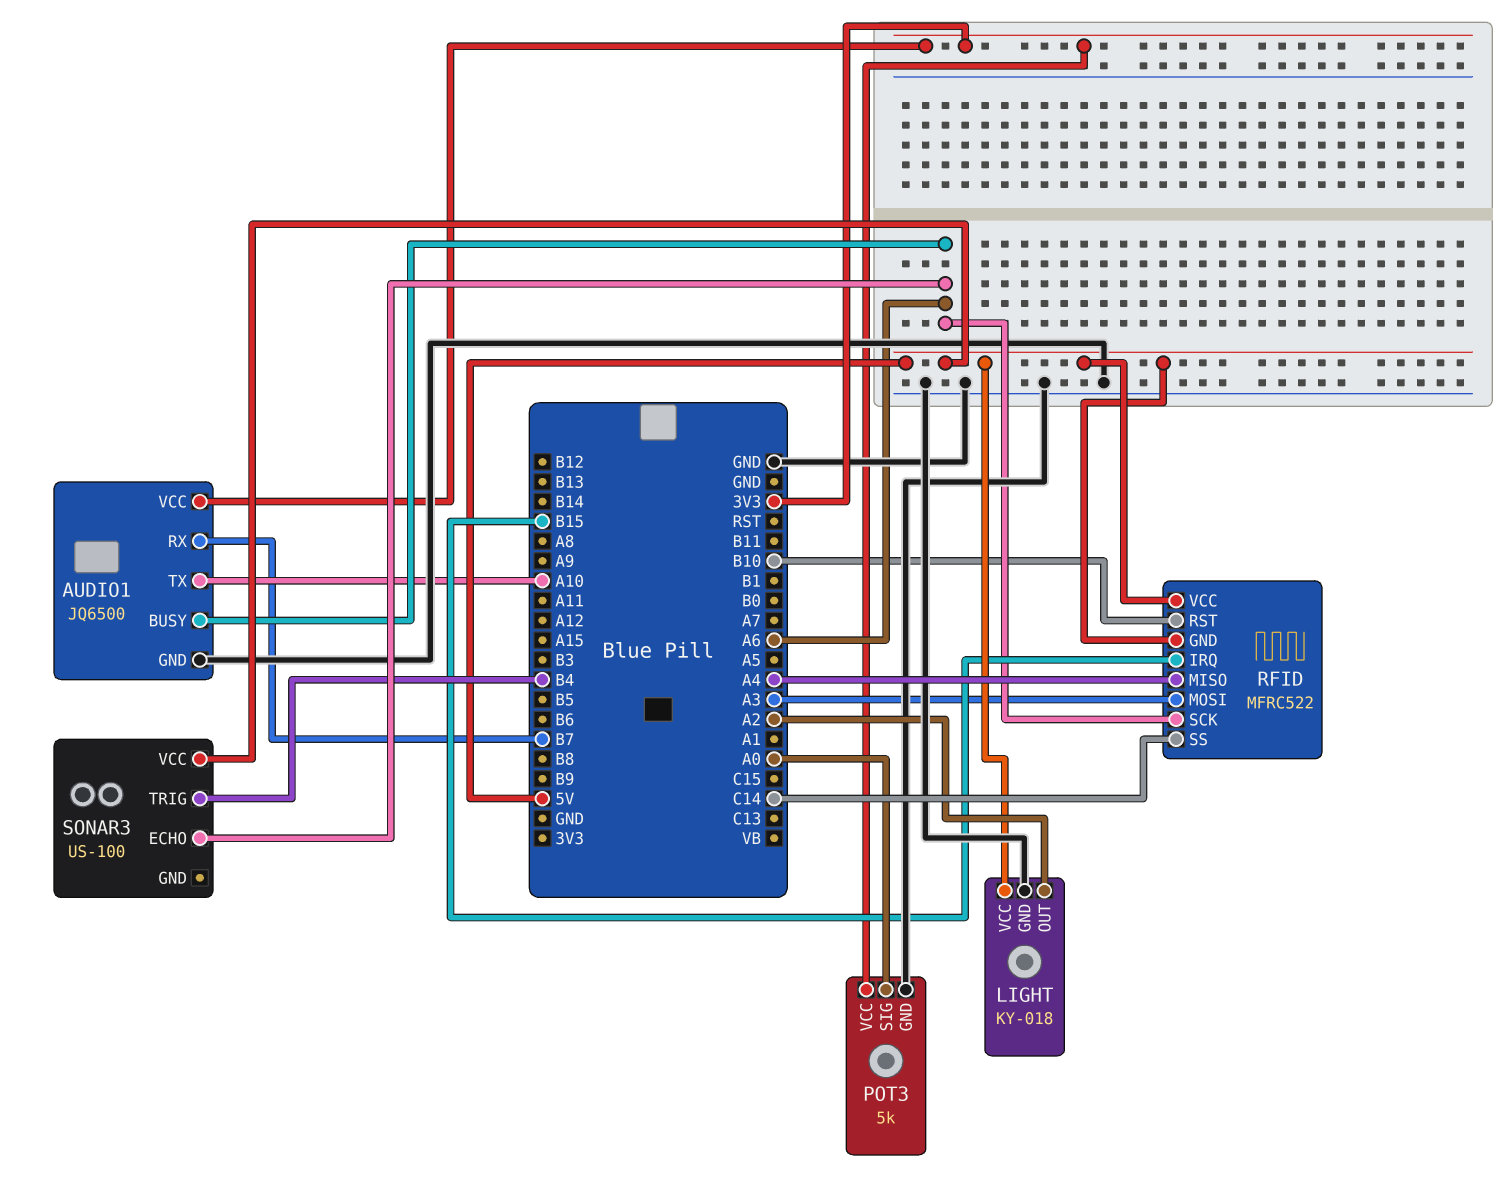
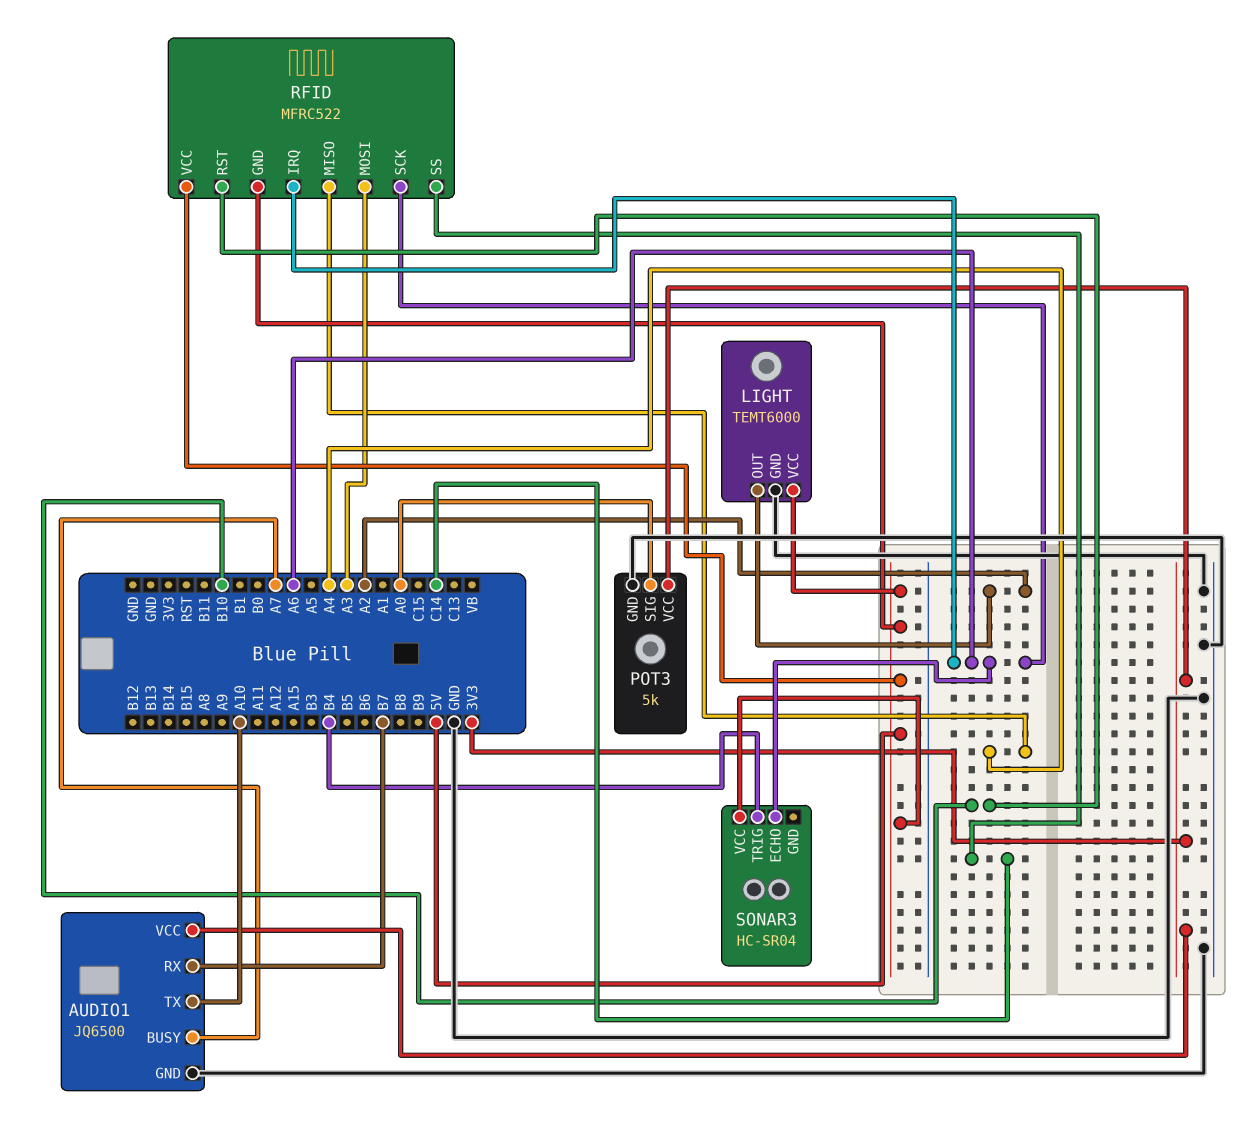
AUDIO1 pin BUSY: A6 -> A7
LIGHT: KY-018 -> TEMT6000
RFID pin IRQ: B15 -> A6
SONAR3: US-100 -> HC-SR04

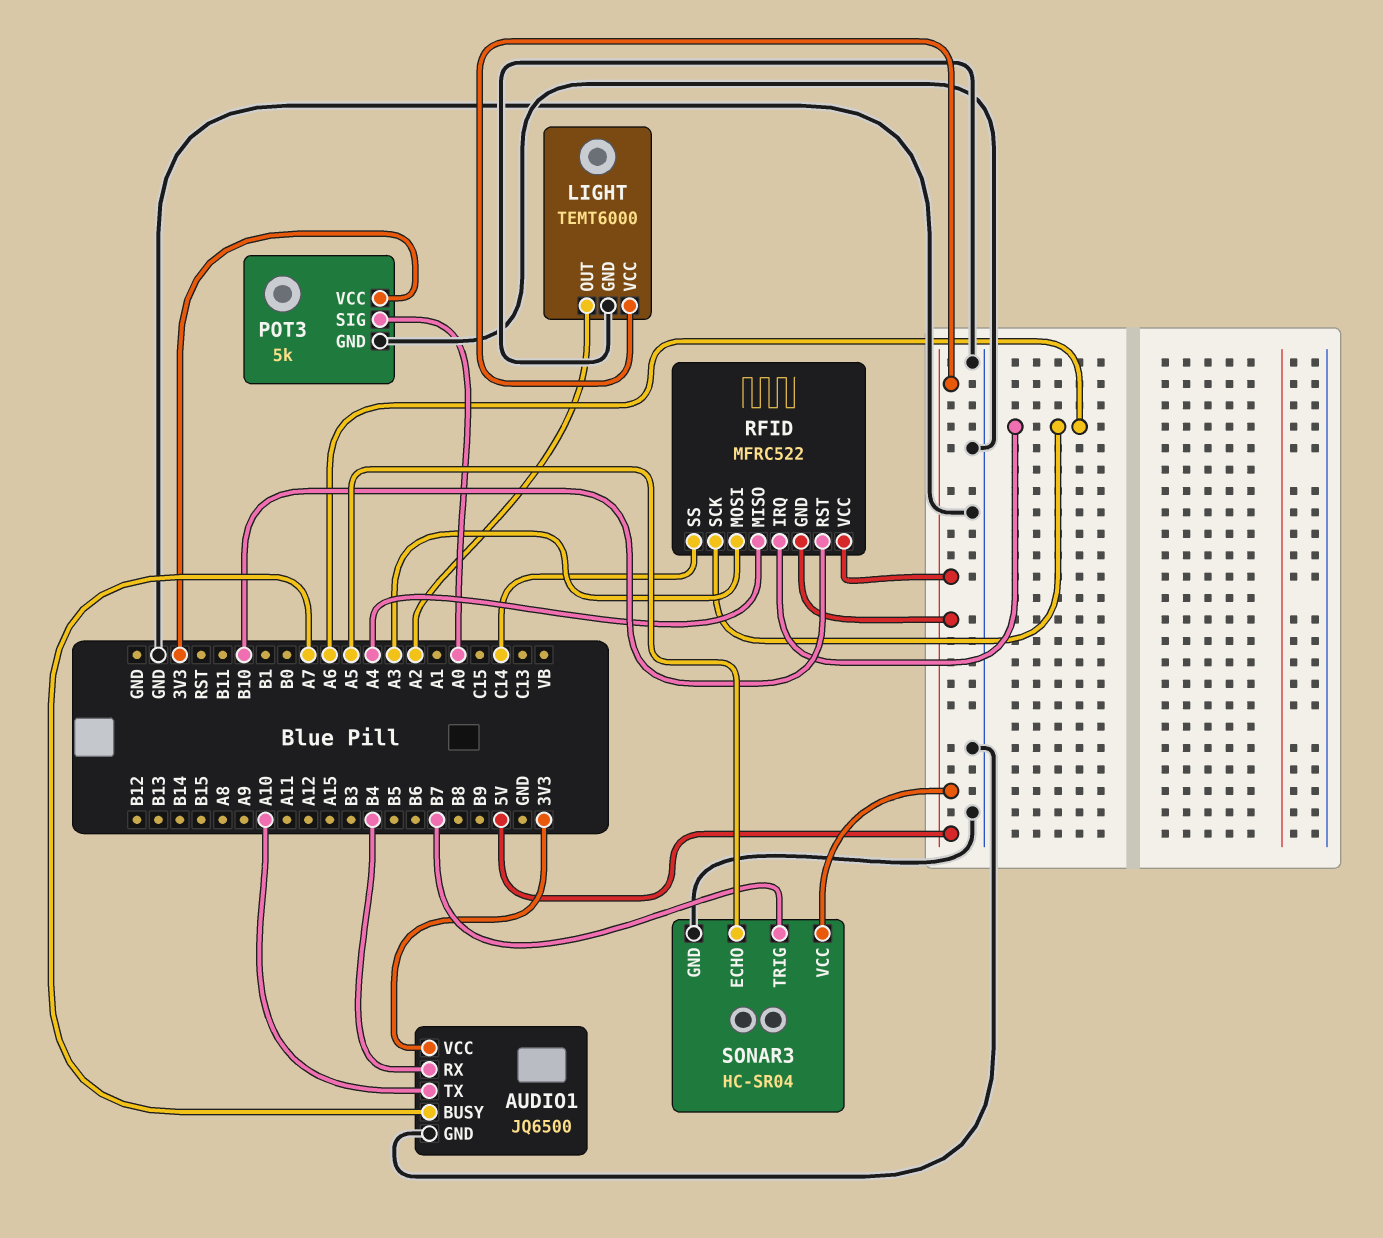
AUDIO1 pin RX: B7 -> B4
SONAR3 pin ECHO: A6 -> A5
SONAR3 pin GND: none -> GND
SONAR3 pin TRIG: B4 -> B7

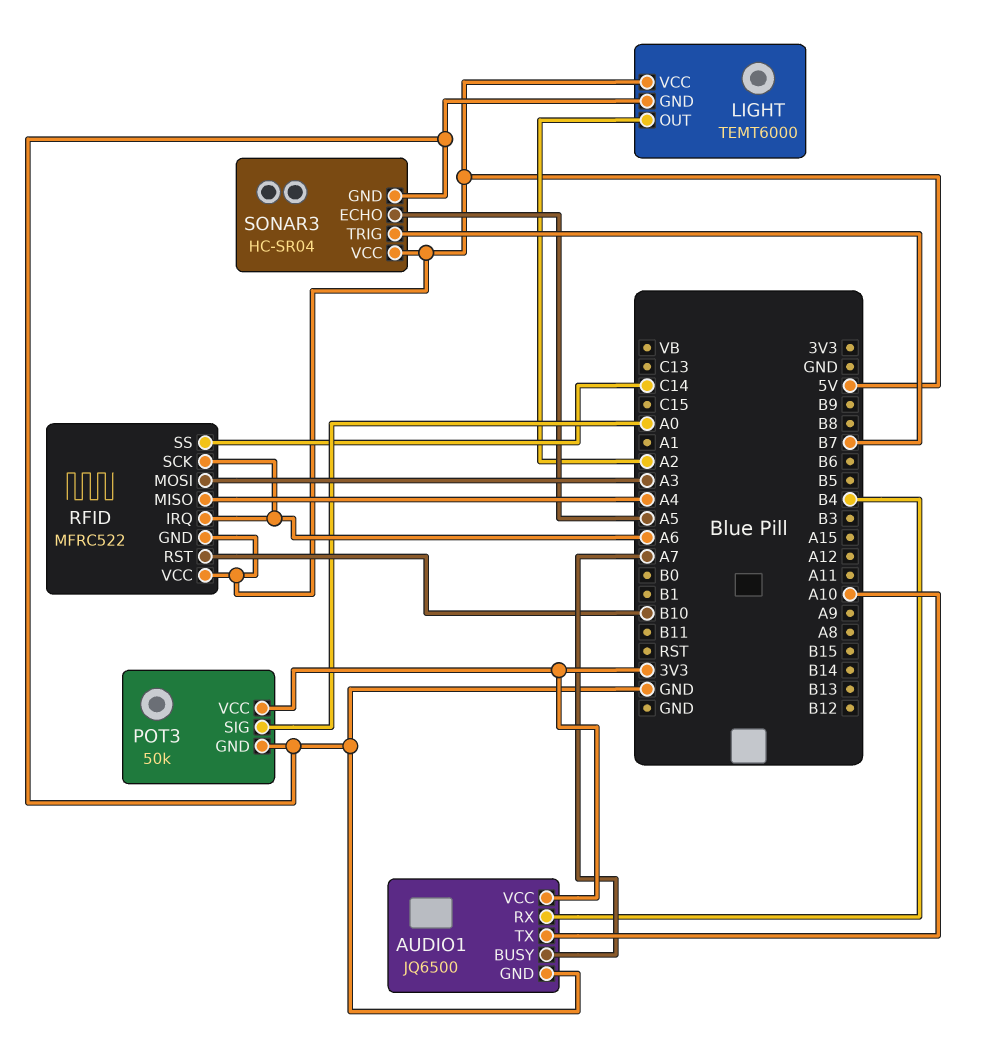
POT3: 5k -> 50k

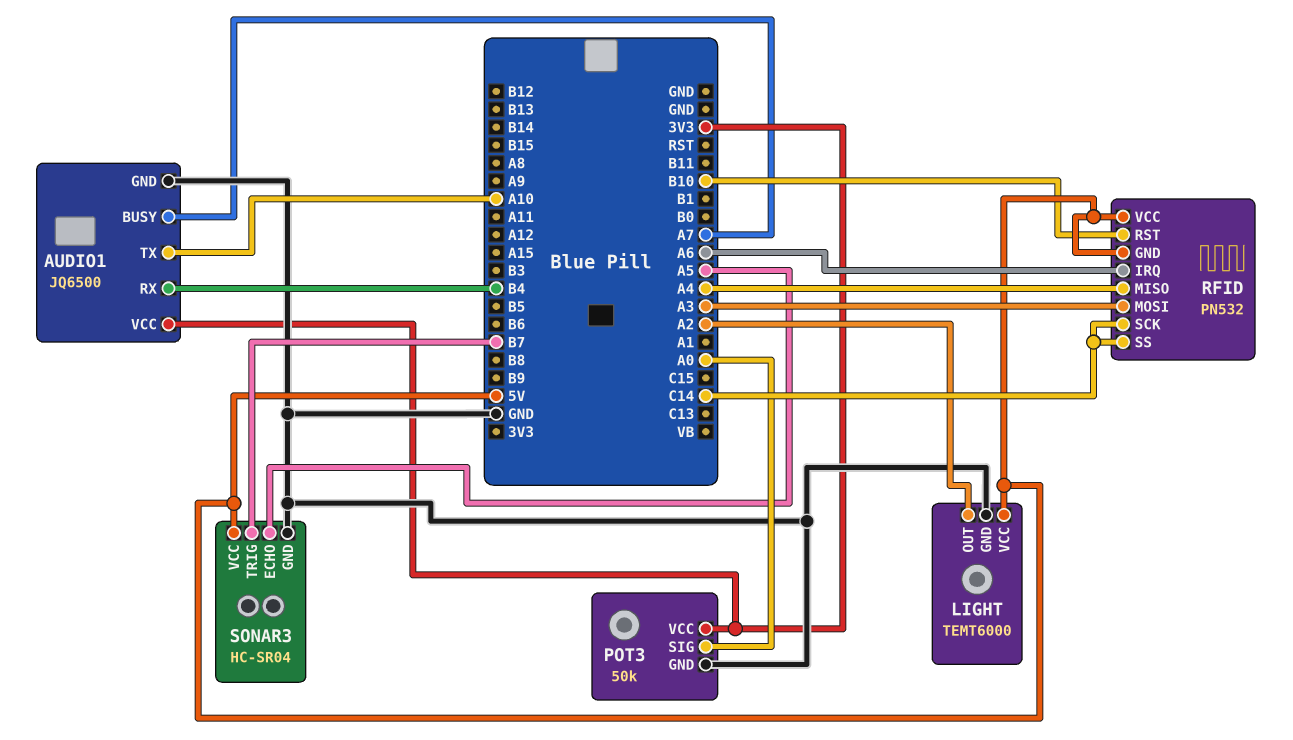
RFID: MFRC522 -> PN532
RFID pin SCK: A6 -> C14

